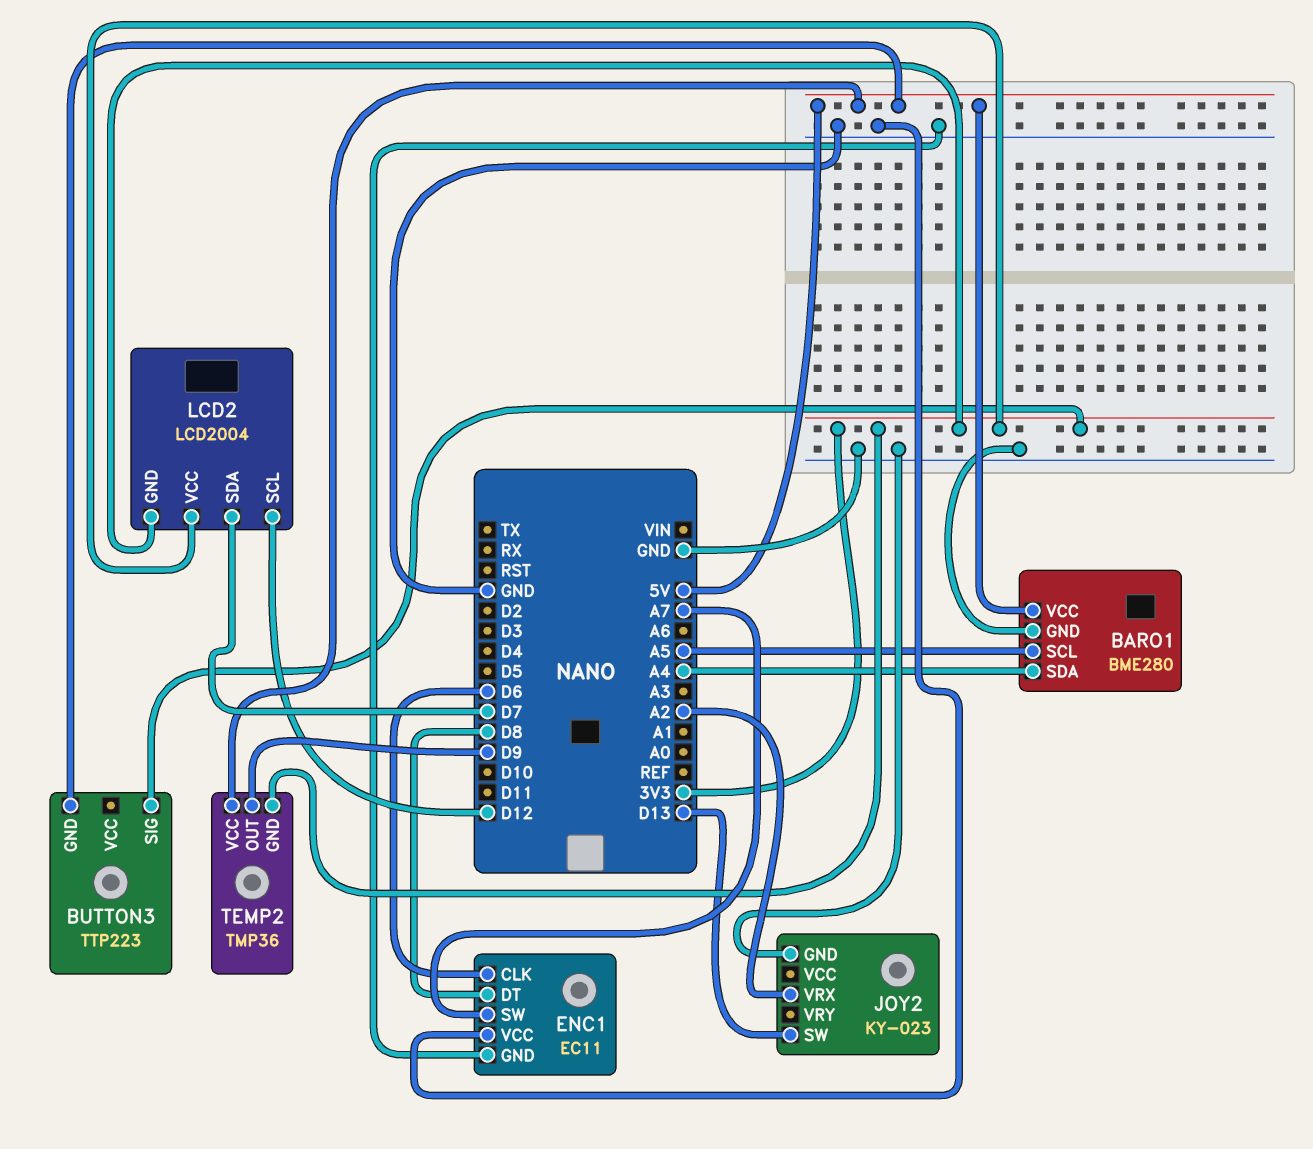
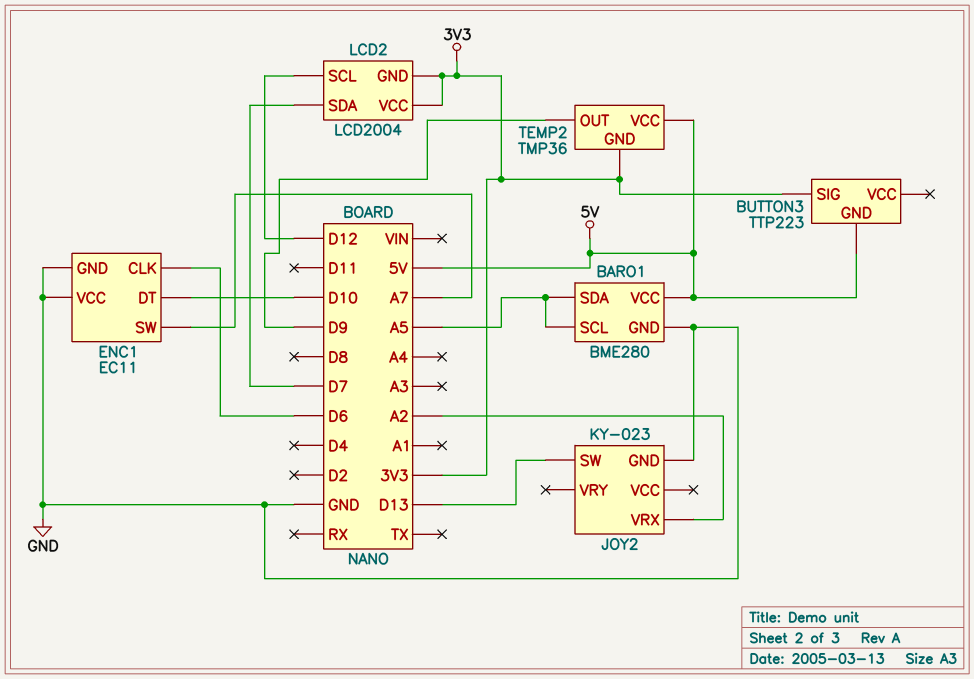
BARO1 pin SDA: A4 -> A5
ENC1 pin DT: D8 -> D10

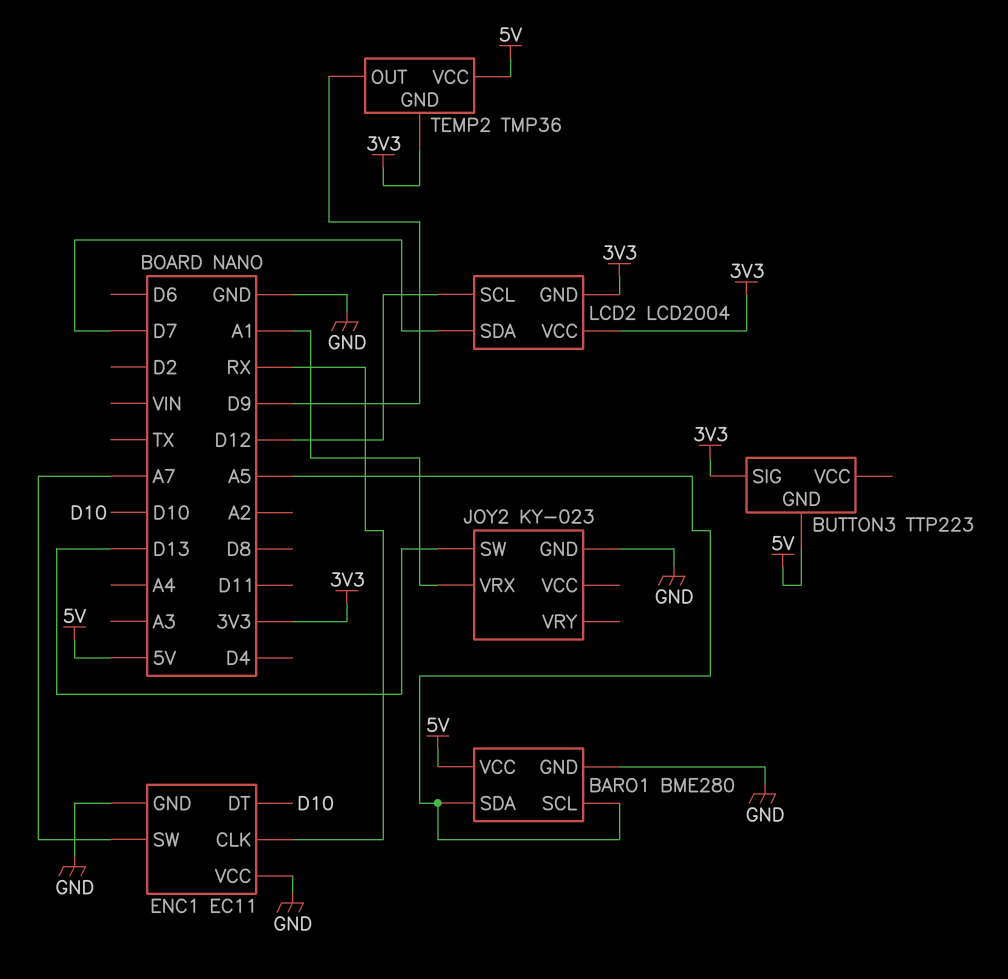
ENC1 pin CLK: D6 -> RX
JOY2 pin VRX: A2 -> A1

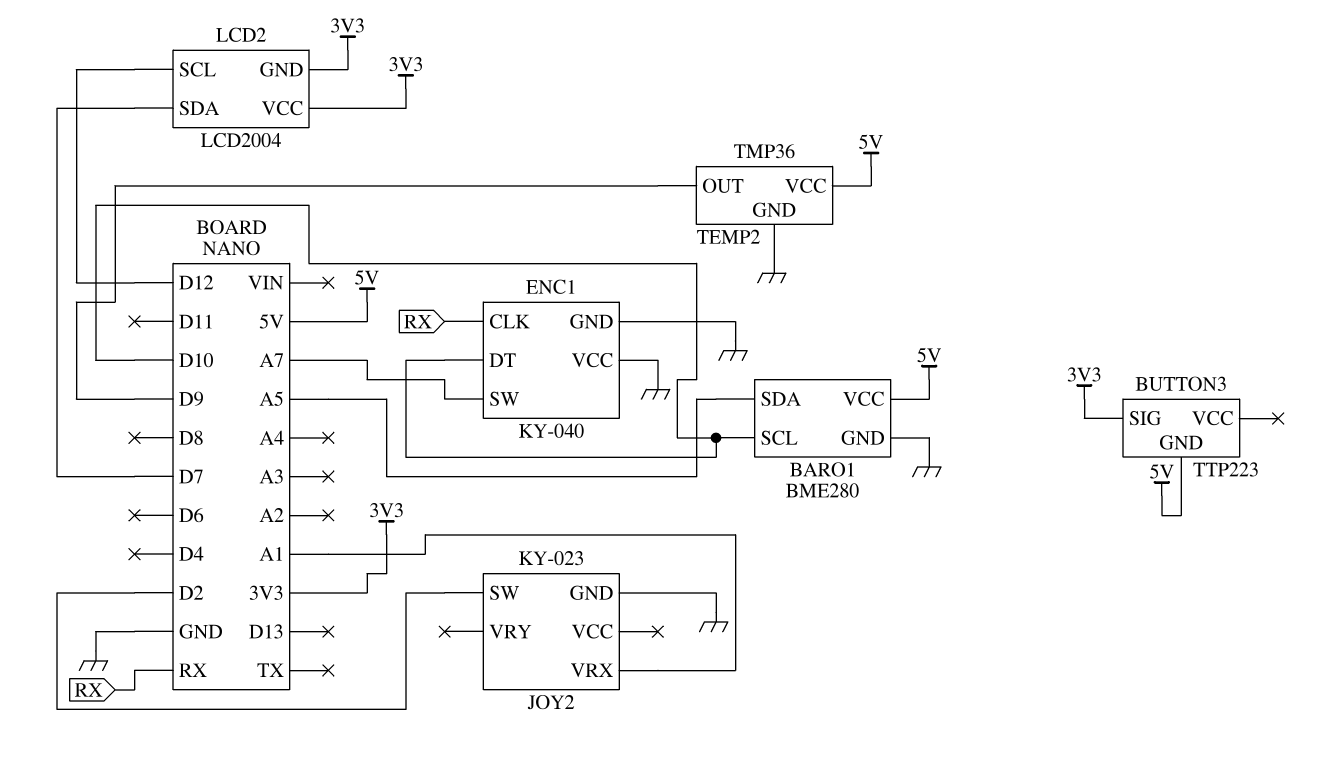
BARO1 pin SCL: A5 -> D10
ENC1: EC11 -> KY-040
JOY2 pin SW: D13 -> D2
TEMP2 pin GND: 3V3 -> GND

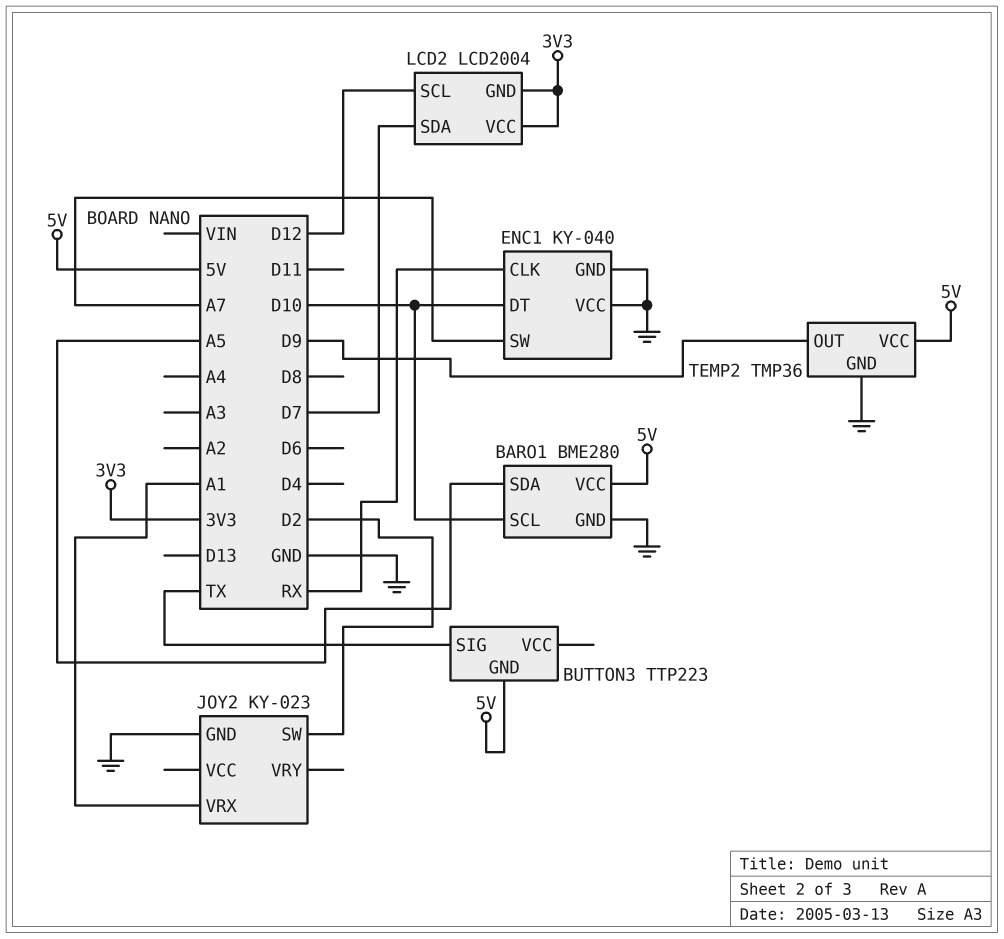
BUTTON3 pin SIG: 3V3 -> TX

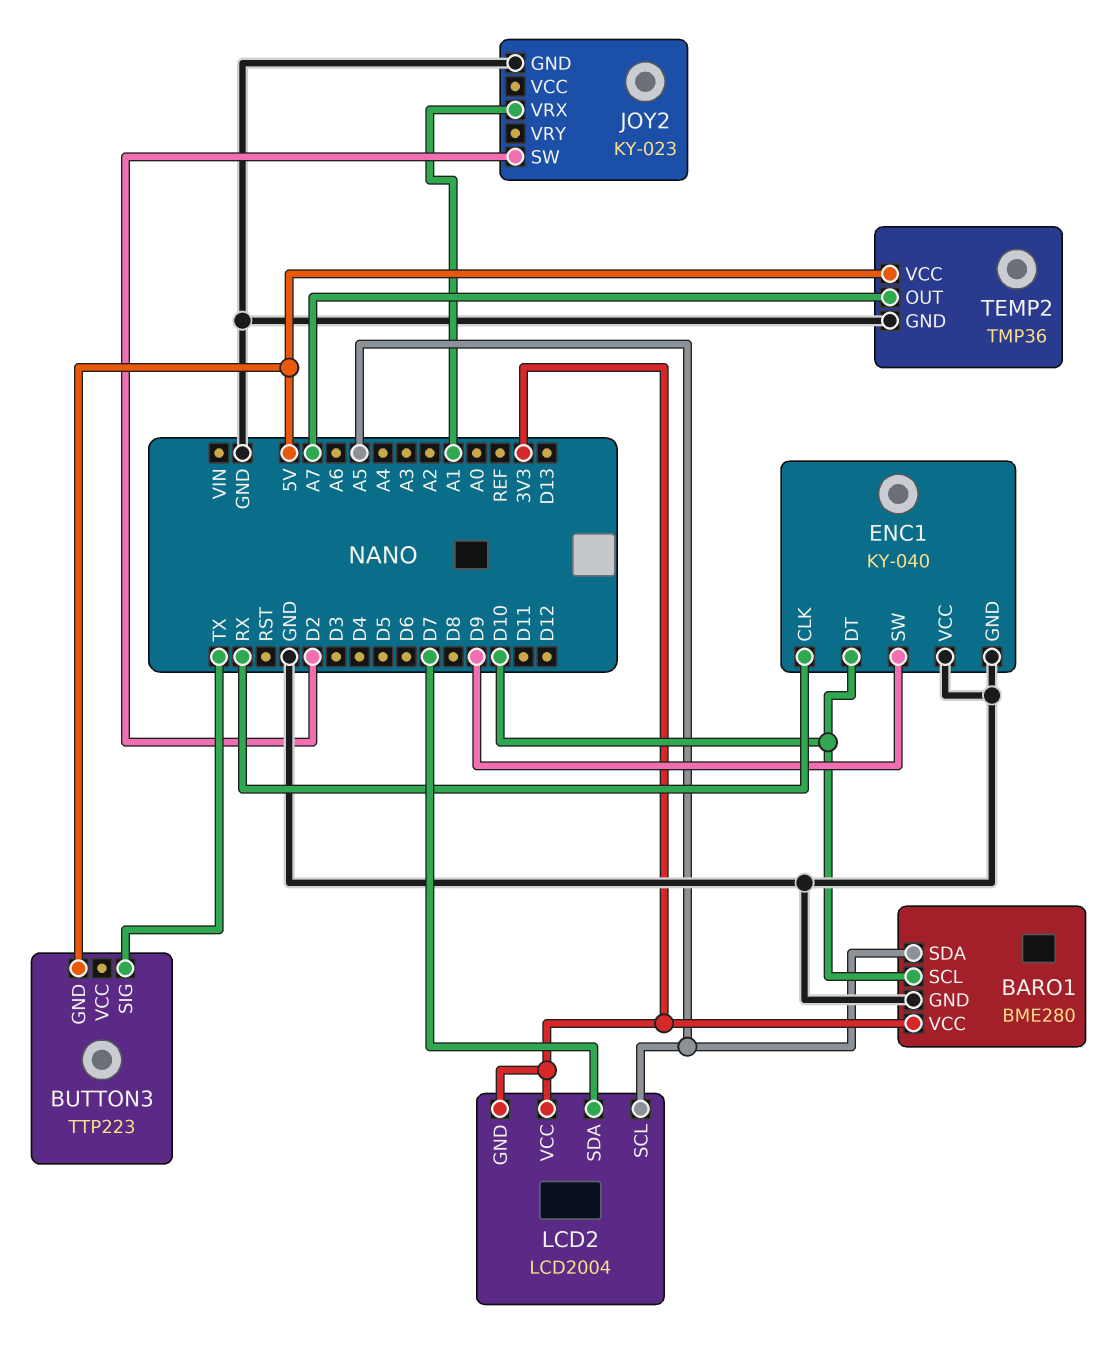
BARO1 pin VCC: 5V -> 3V3
ENC1 pin SW: A7 -> D9
LCD2 pin SCL: D12 -> A5
TEMP2 pin OUT: D9 -> A7

